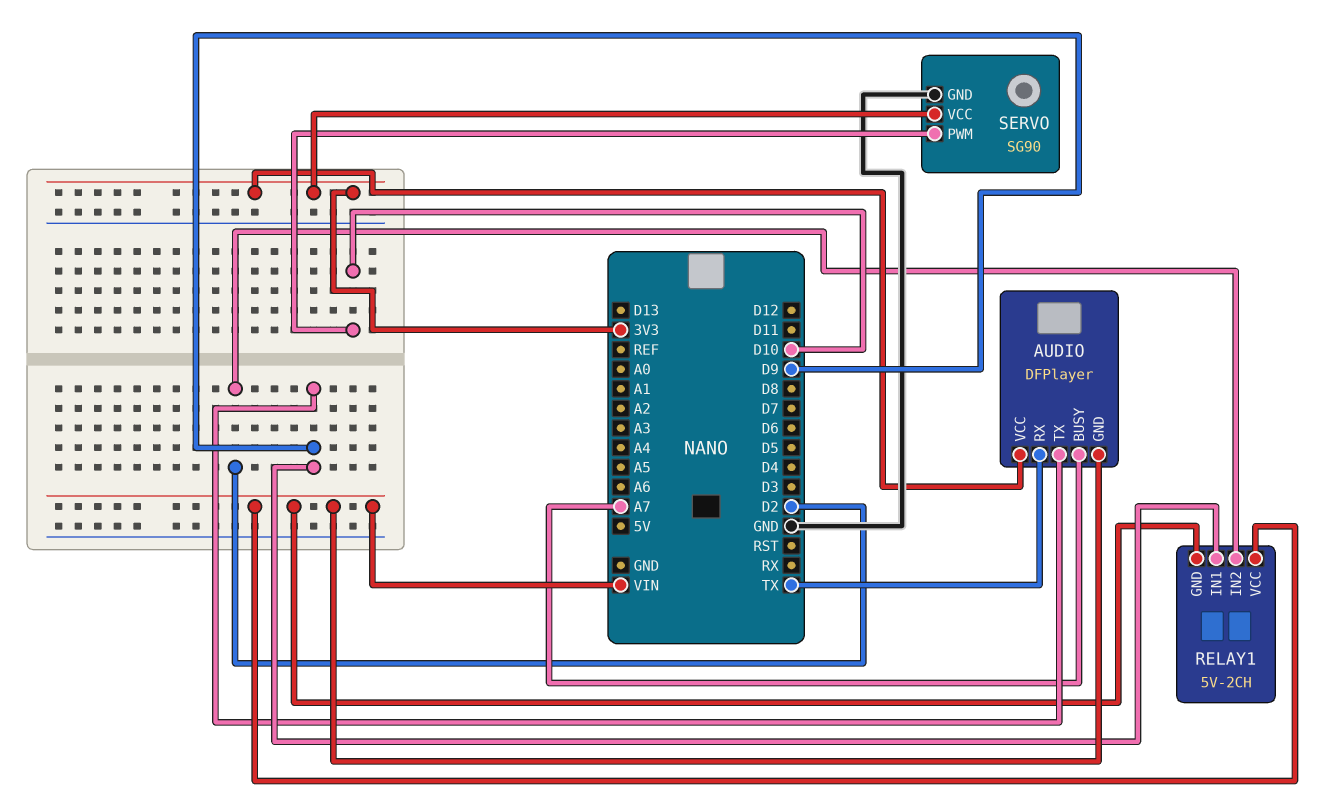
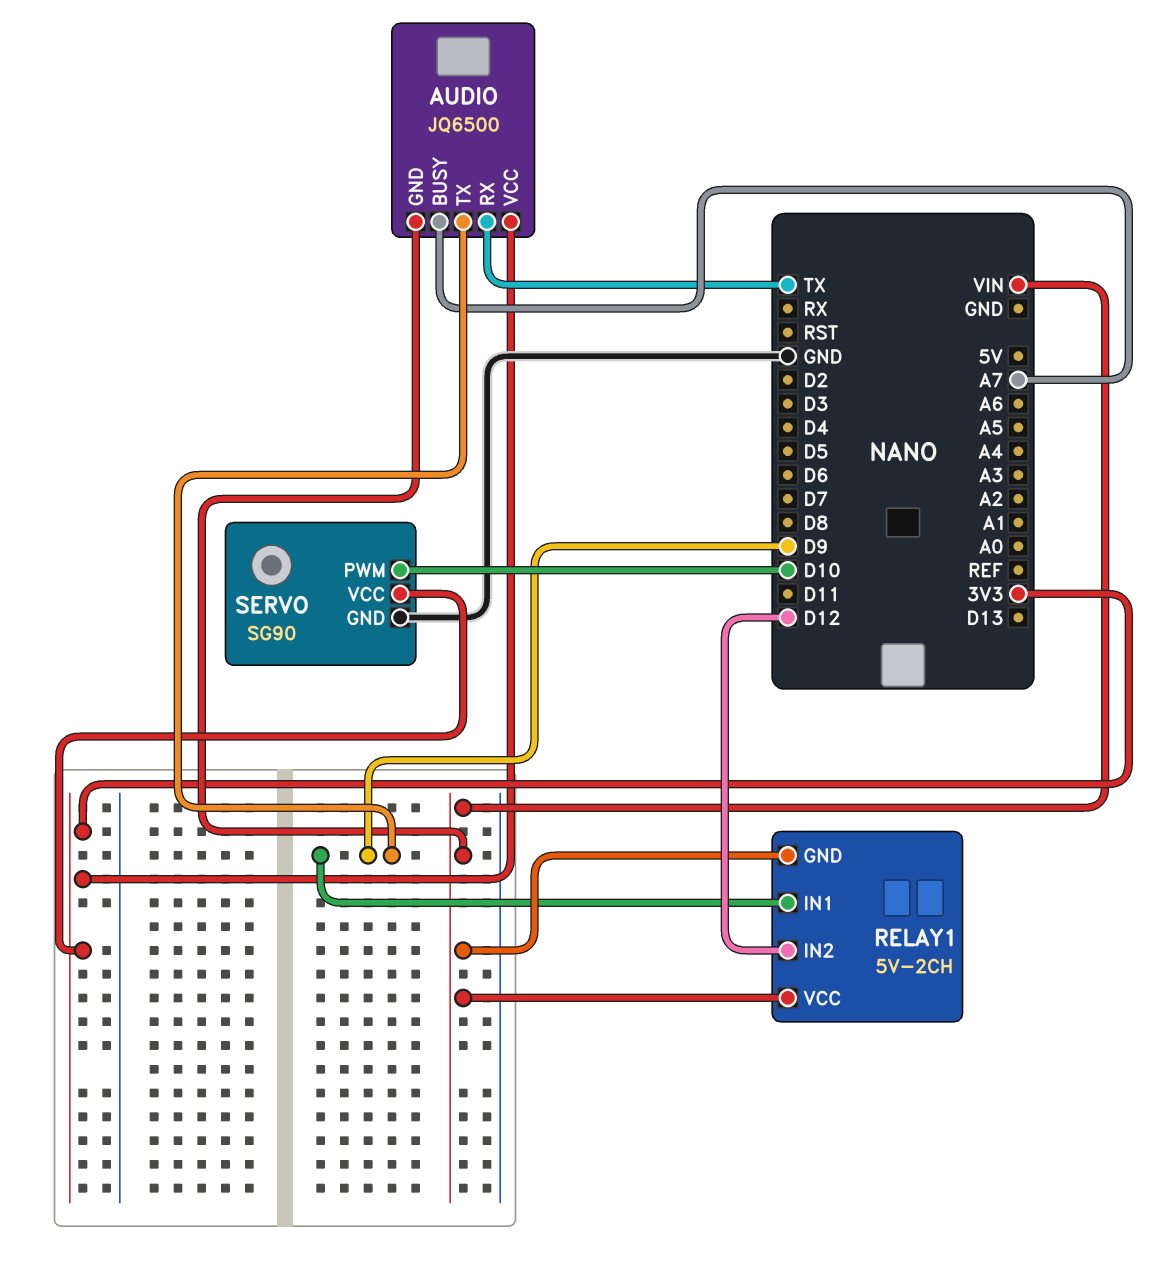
AUDIO: DFPlayer -> JQ6500
RELAY1 pin IN2: D2 -> D12

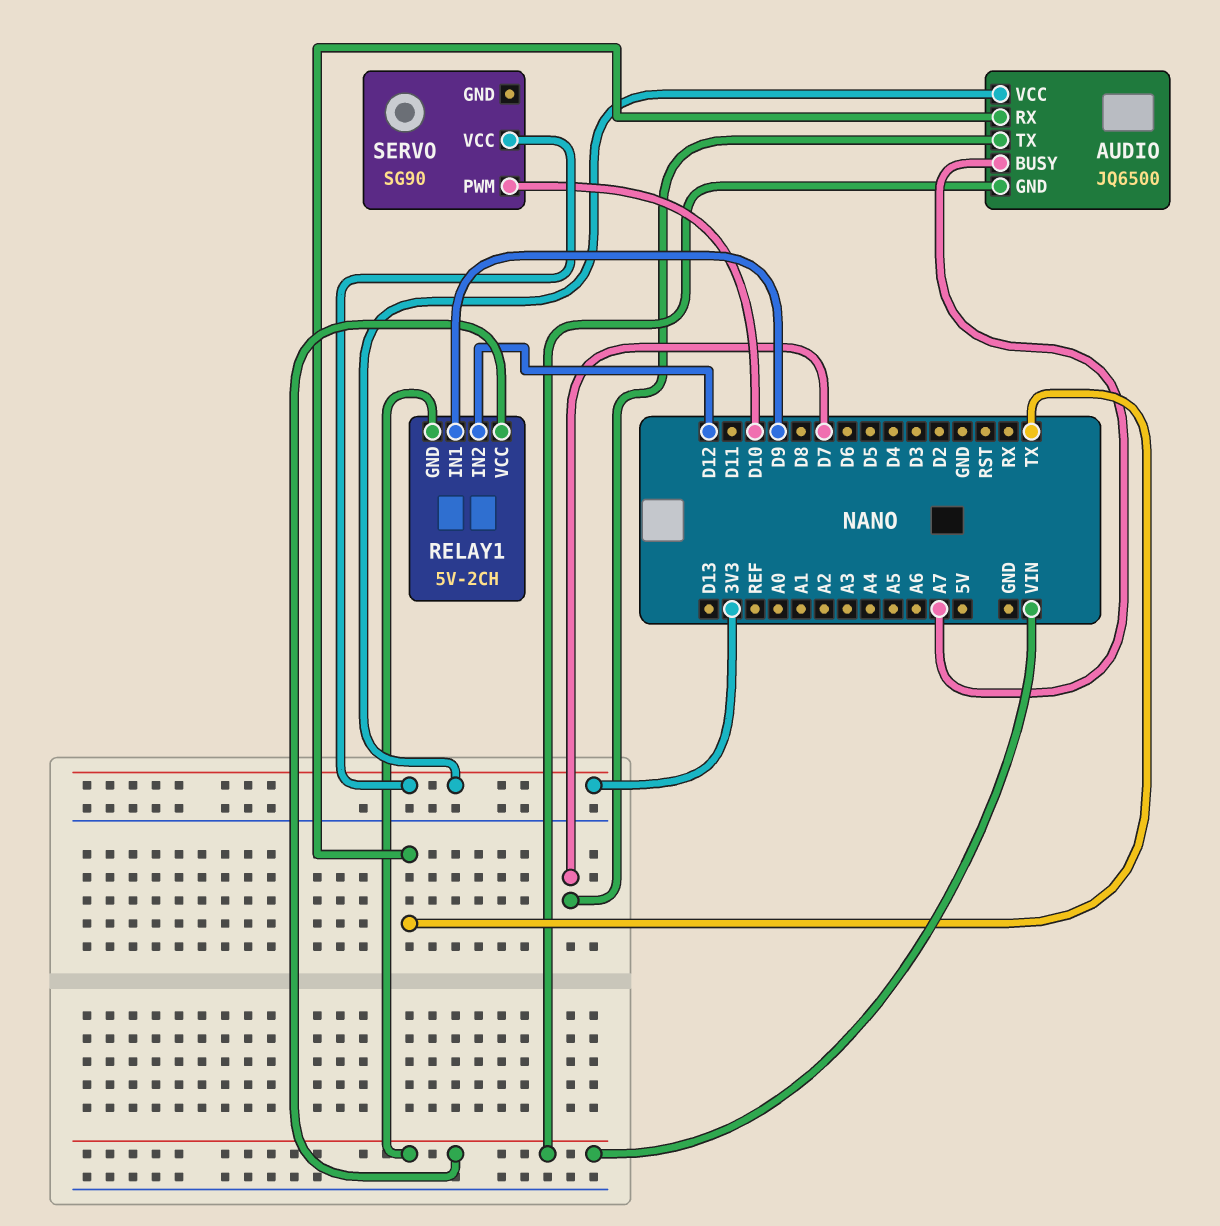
AUDIO pin TX: D9 -> D7
SERVO pin GND: GND -> none

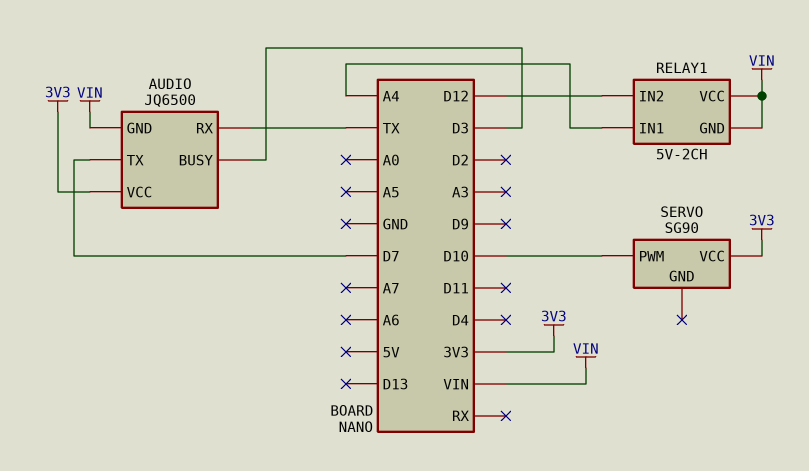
AUDIO pin BUSY: A7 -> D3
RELAY1 pin IN1: D9 -> A4

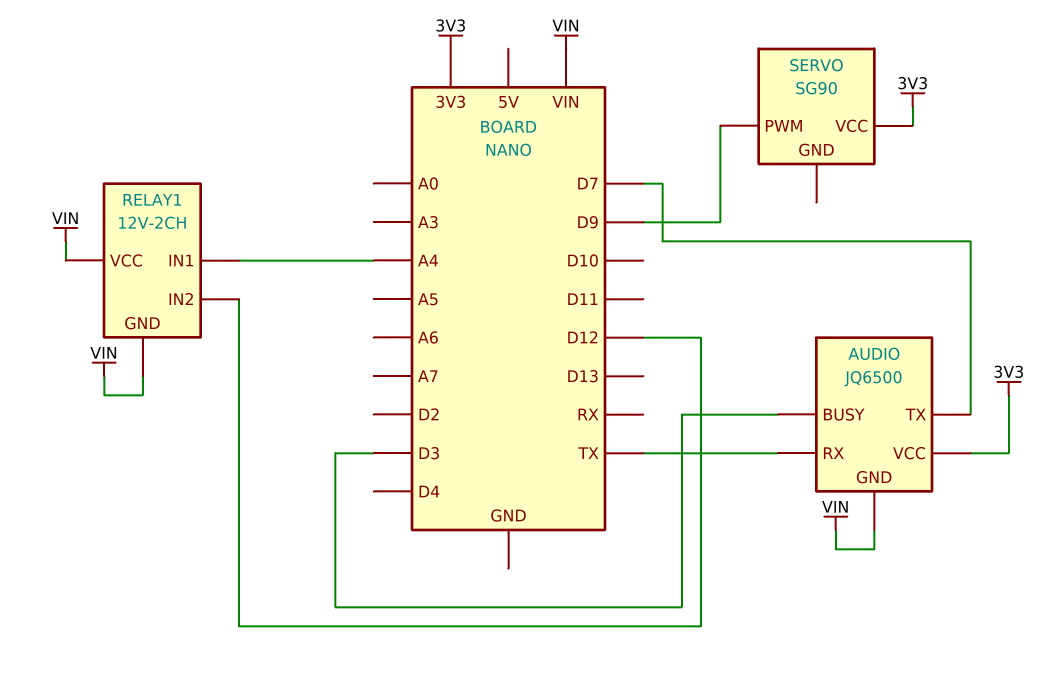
RELAY1: 5V-2CH -> 12V-2CH
SERVO pin PWM: D10 -> D9

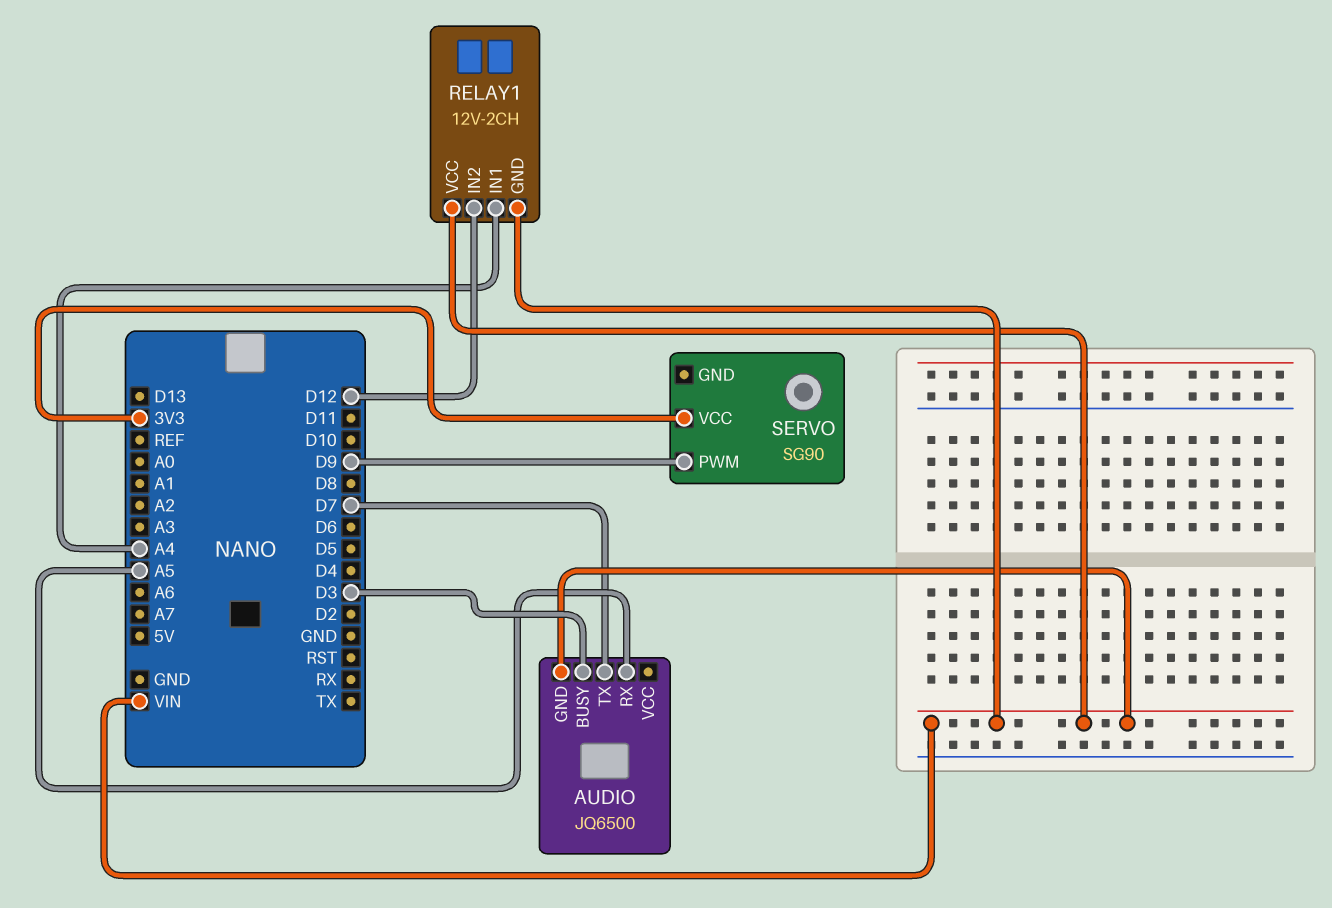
AUDIO pin RX: TX -> A5
AUDIO pin VCC: 3V3 -> none

